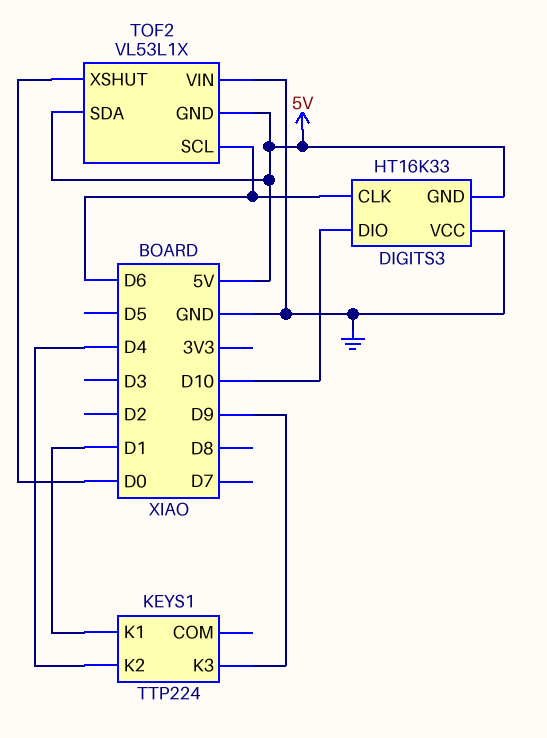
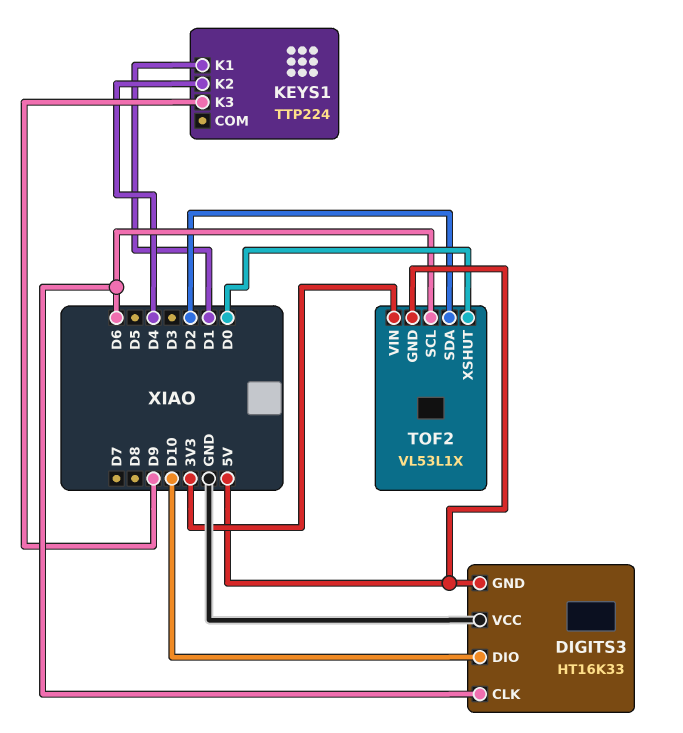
TOF2 pin SDA: 5V -> D2
TOF2 pin VIN: GND -> 3V3

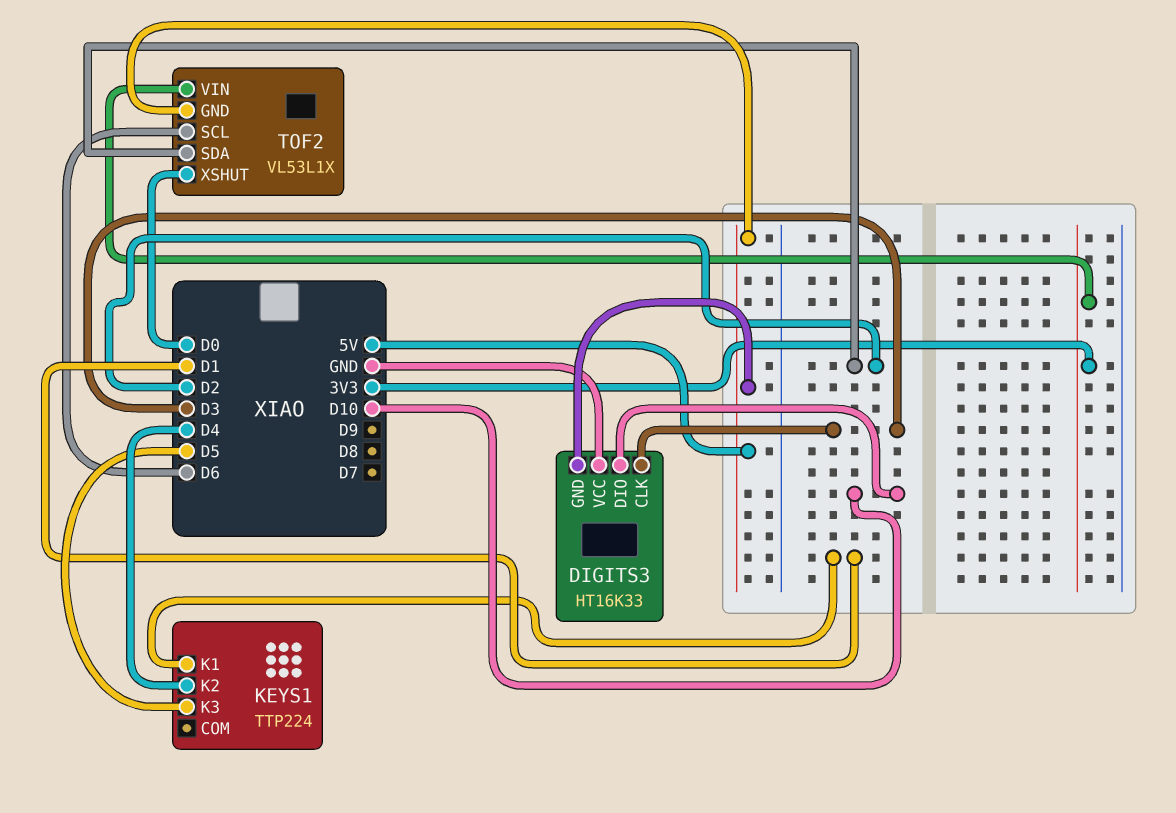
DIGITS3 pin CLK: D6 -> D3
KEYS1 pin K3: D9 -> D5

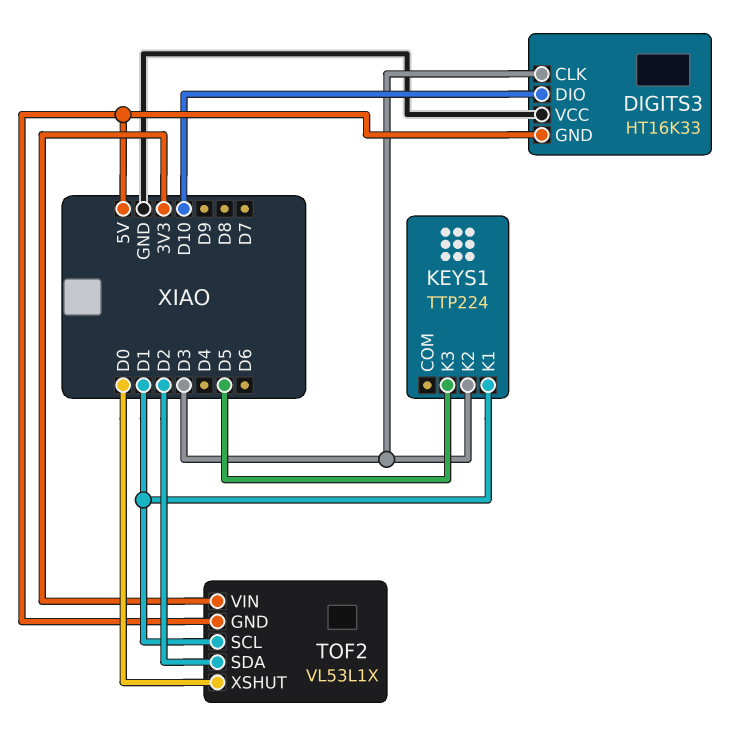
KEYS1 pin K2: D4 -> D3
TOF2 pin SCL: D6 -> D1

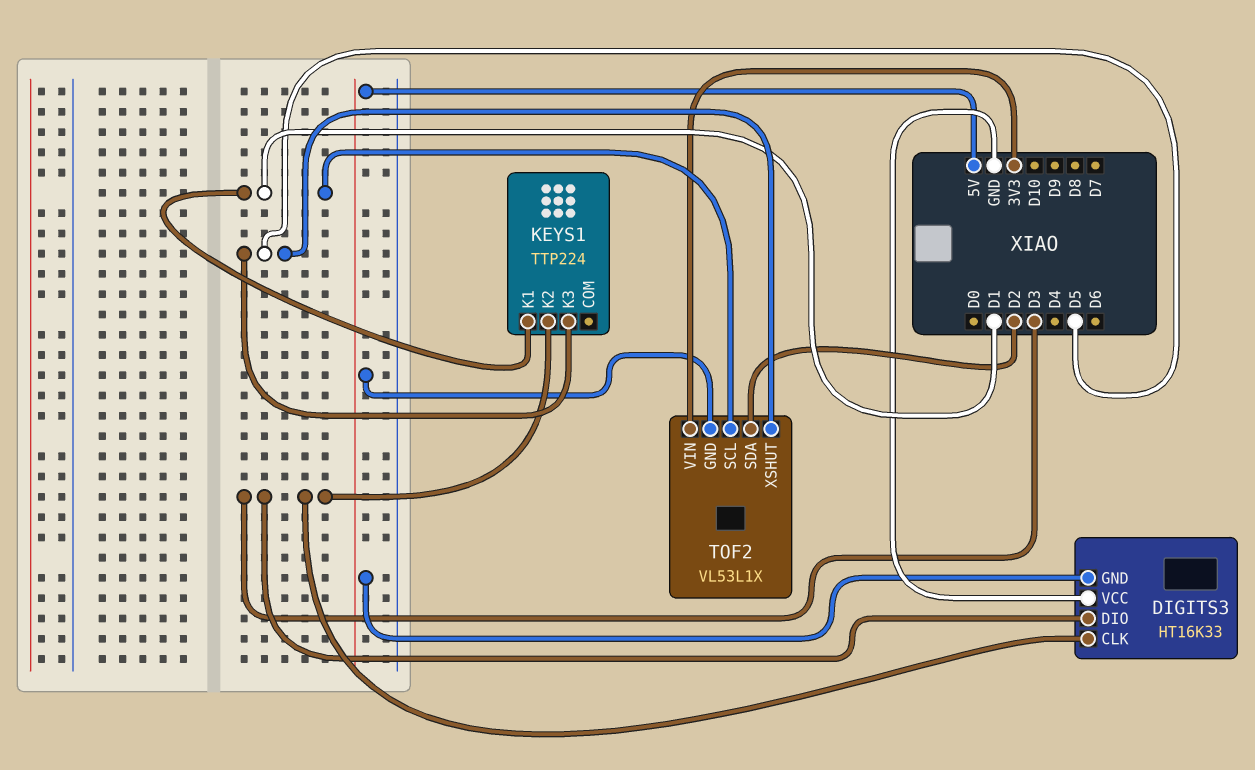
DIGITS3 pin DIO: D10 -> D3
TOF2 pin XSHUT: D0 -> D5

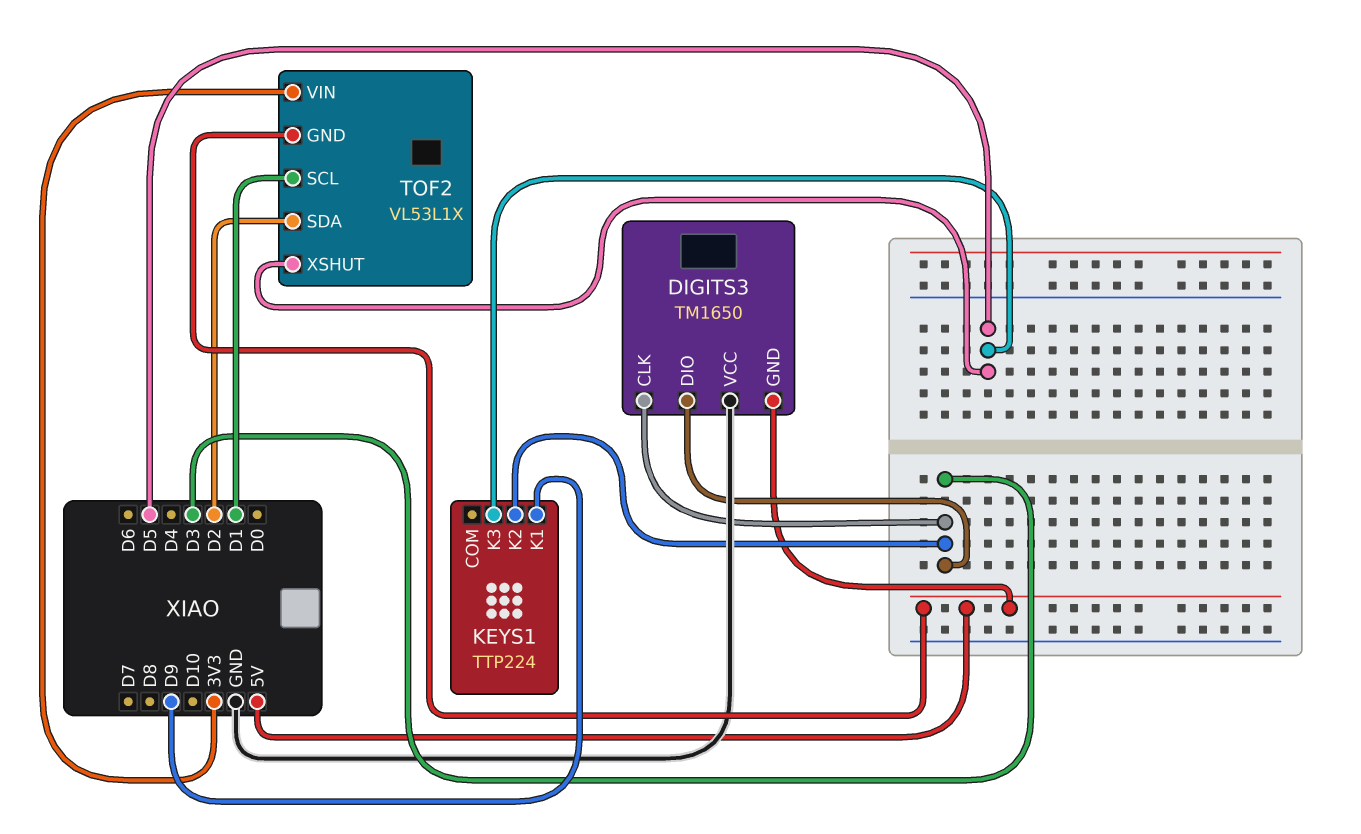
DIGITS3: HT16K33 -> TM1650
KEYS1 pin K1: D1 -> D9

